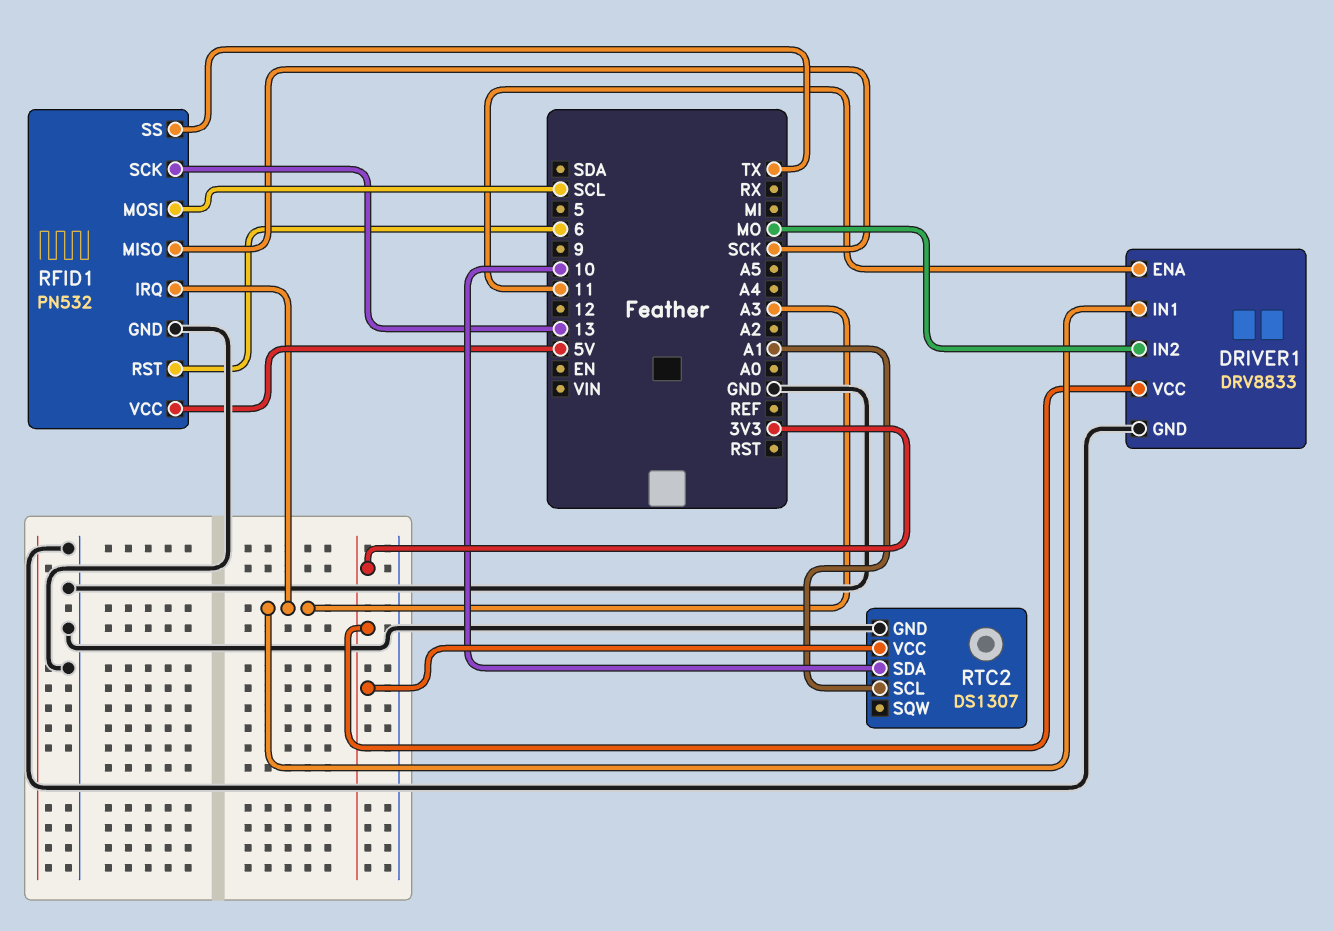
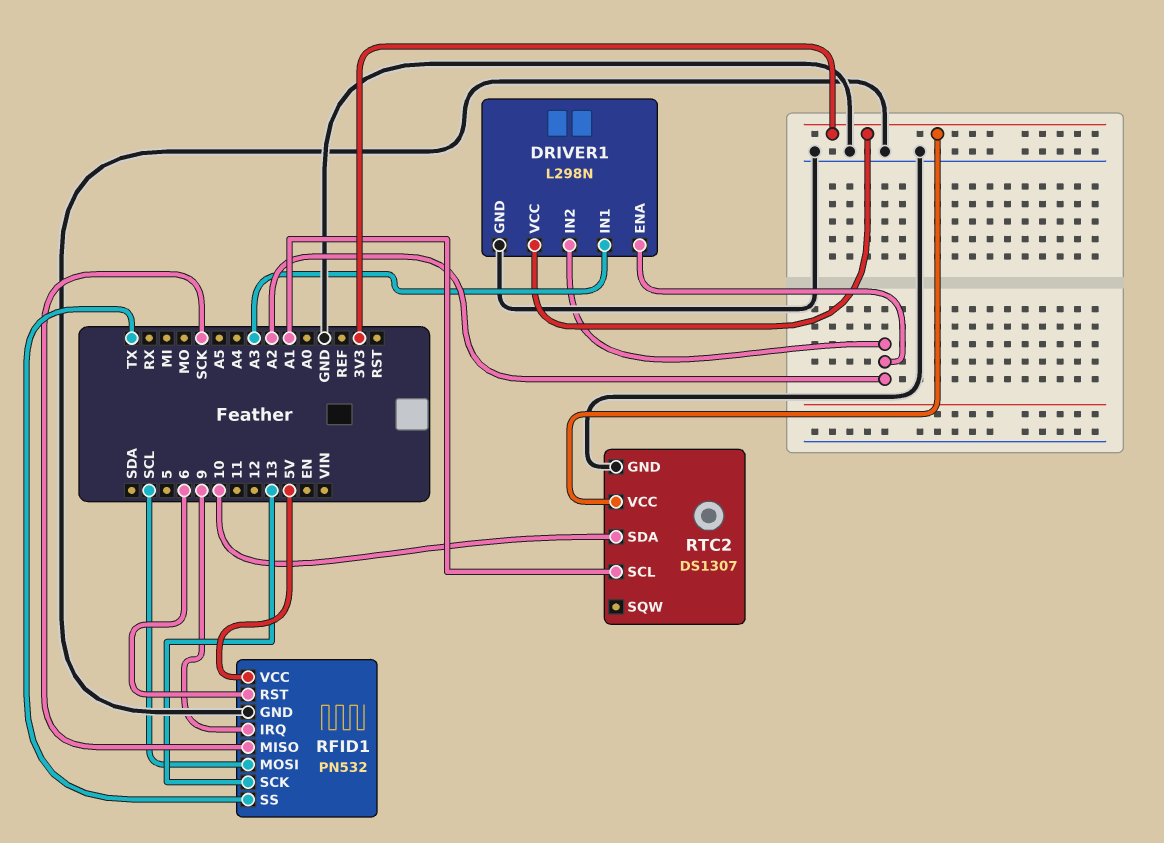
DRIVER1: DRV8833 -> L298N
DRIVER1 pin ENA: 11 -> A2
DRIVER1 pin IN2: MO -> A2
RFID1 pin IRQ: A3 -> 9

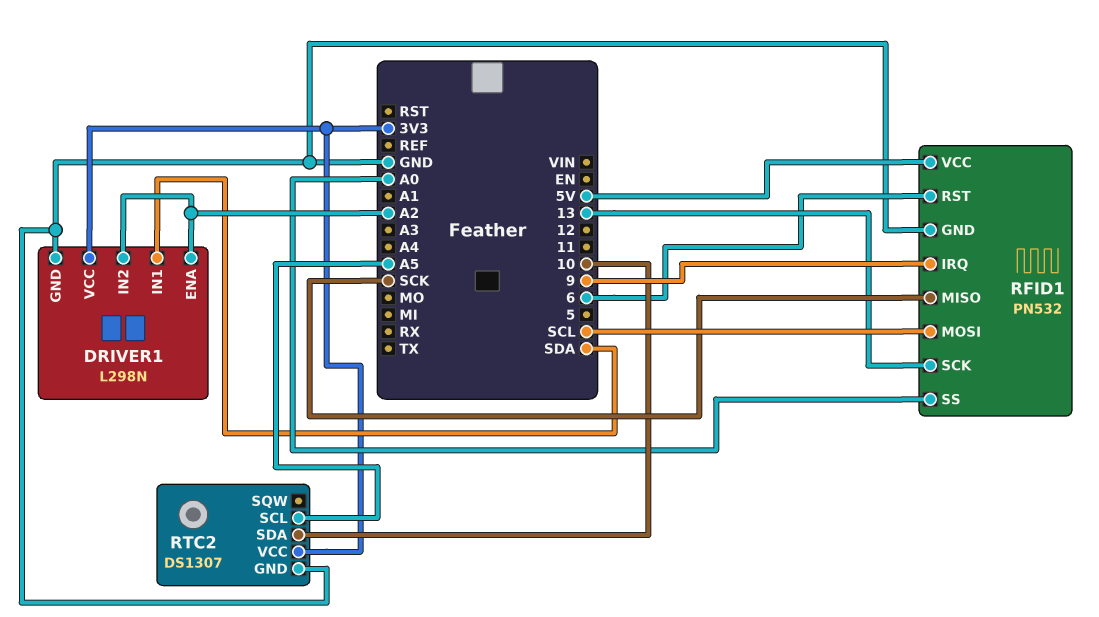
DRIVER1 pin IN1: A3 -> SDA
RFID1 pin SS: TX -> A0
RTC2 pin SCL: A1 -> A5

